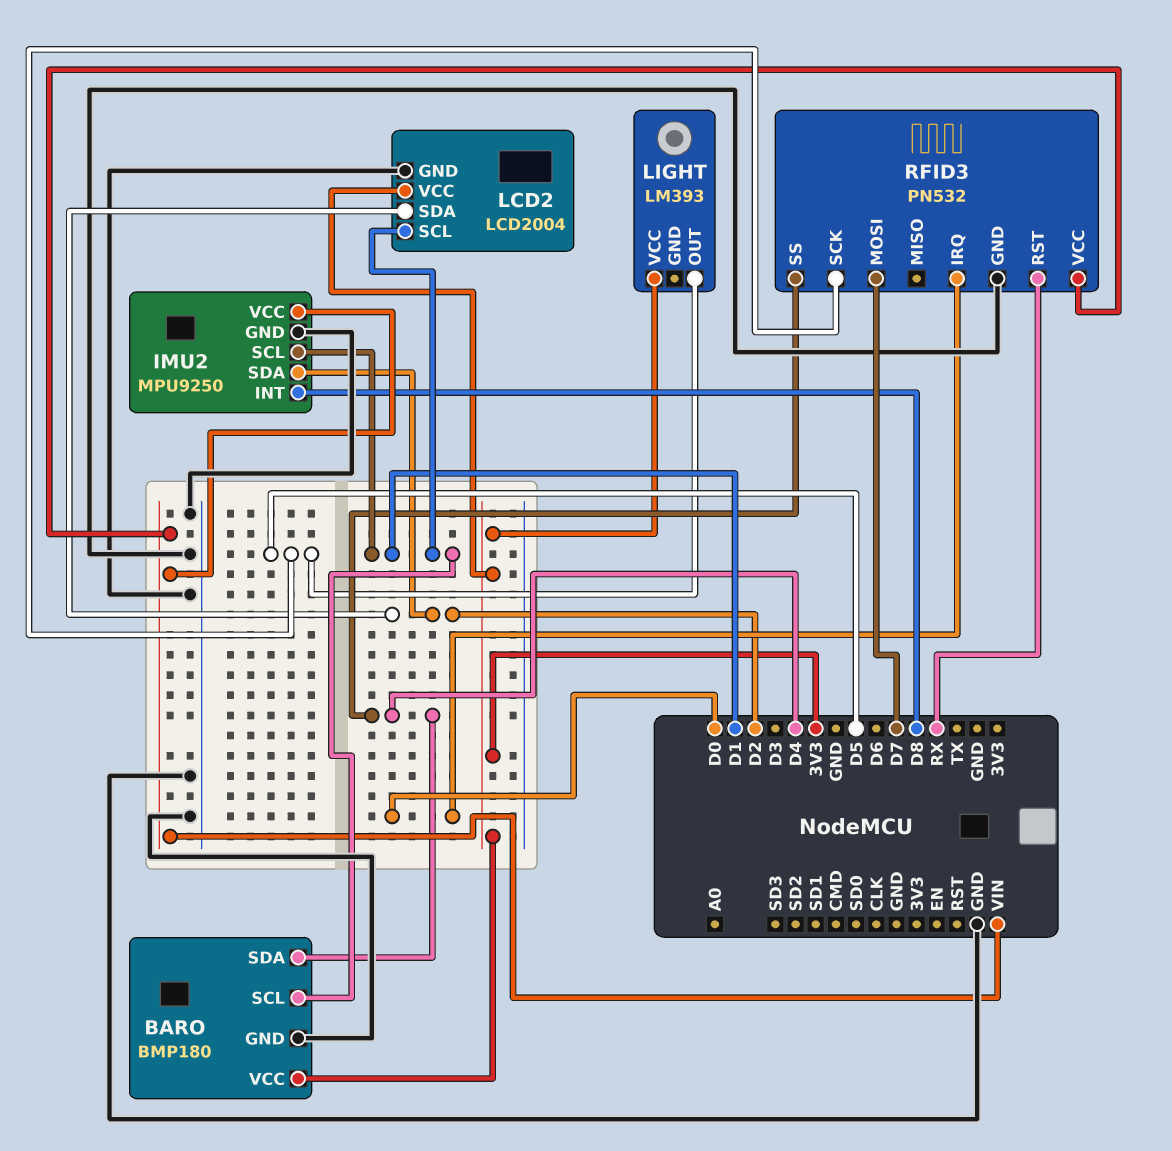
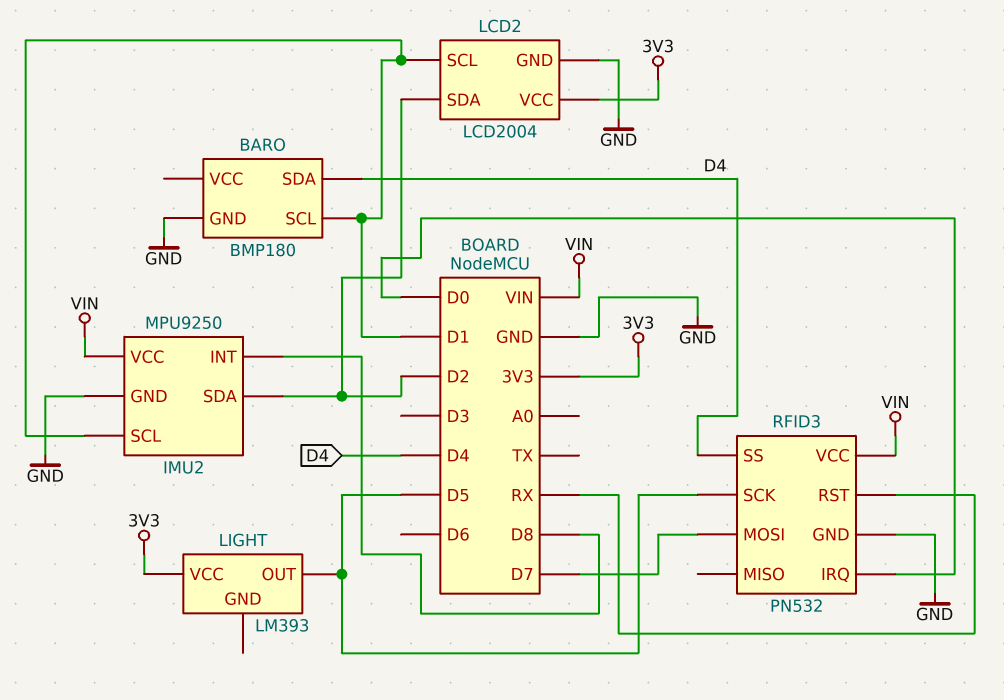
BARO pin VCC: 3V3 -> none

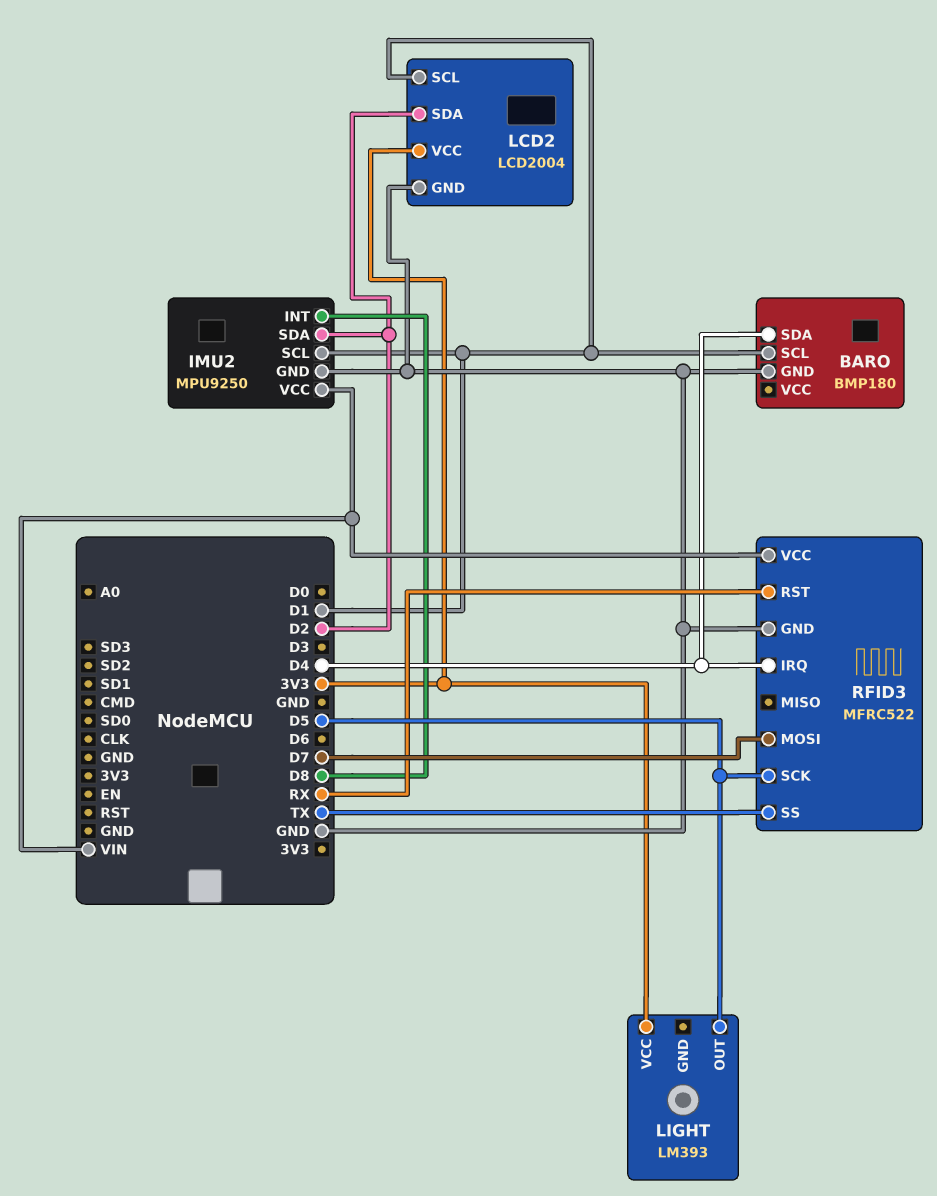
RFID3: PN532 -> MFRC522
RFID3 pin IRQ: D0 -> D4
RFID3 pin SS: D4 -> TX

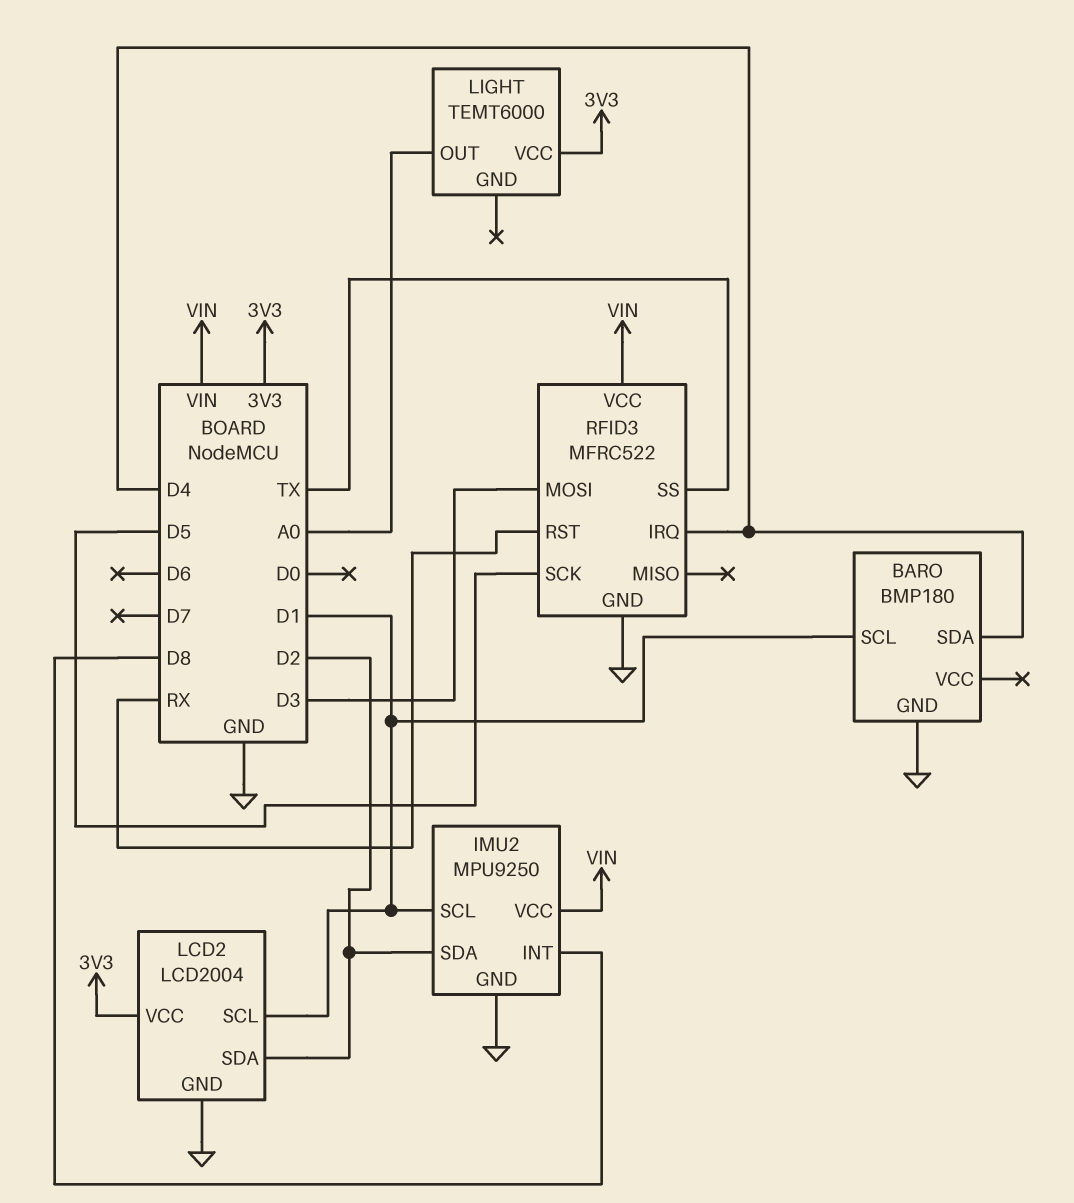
LIGHT: LM393 -> TEMT6000
LIGHT pin OUT: D5 -> A0
RFID3 pin MOSI: D7 -> D3

